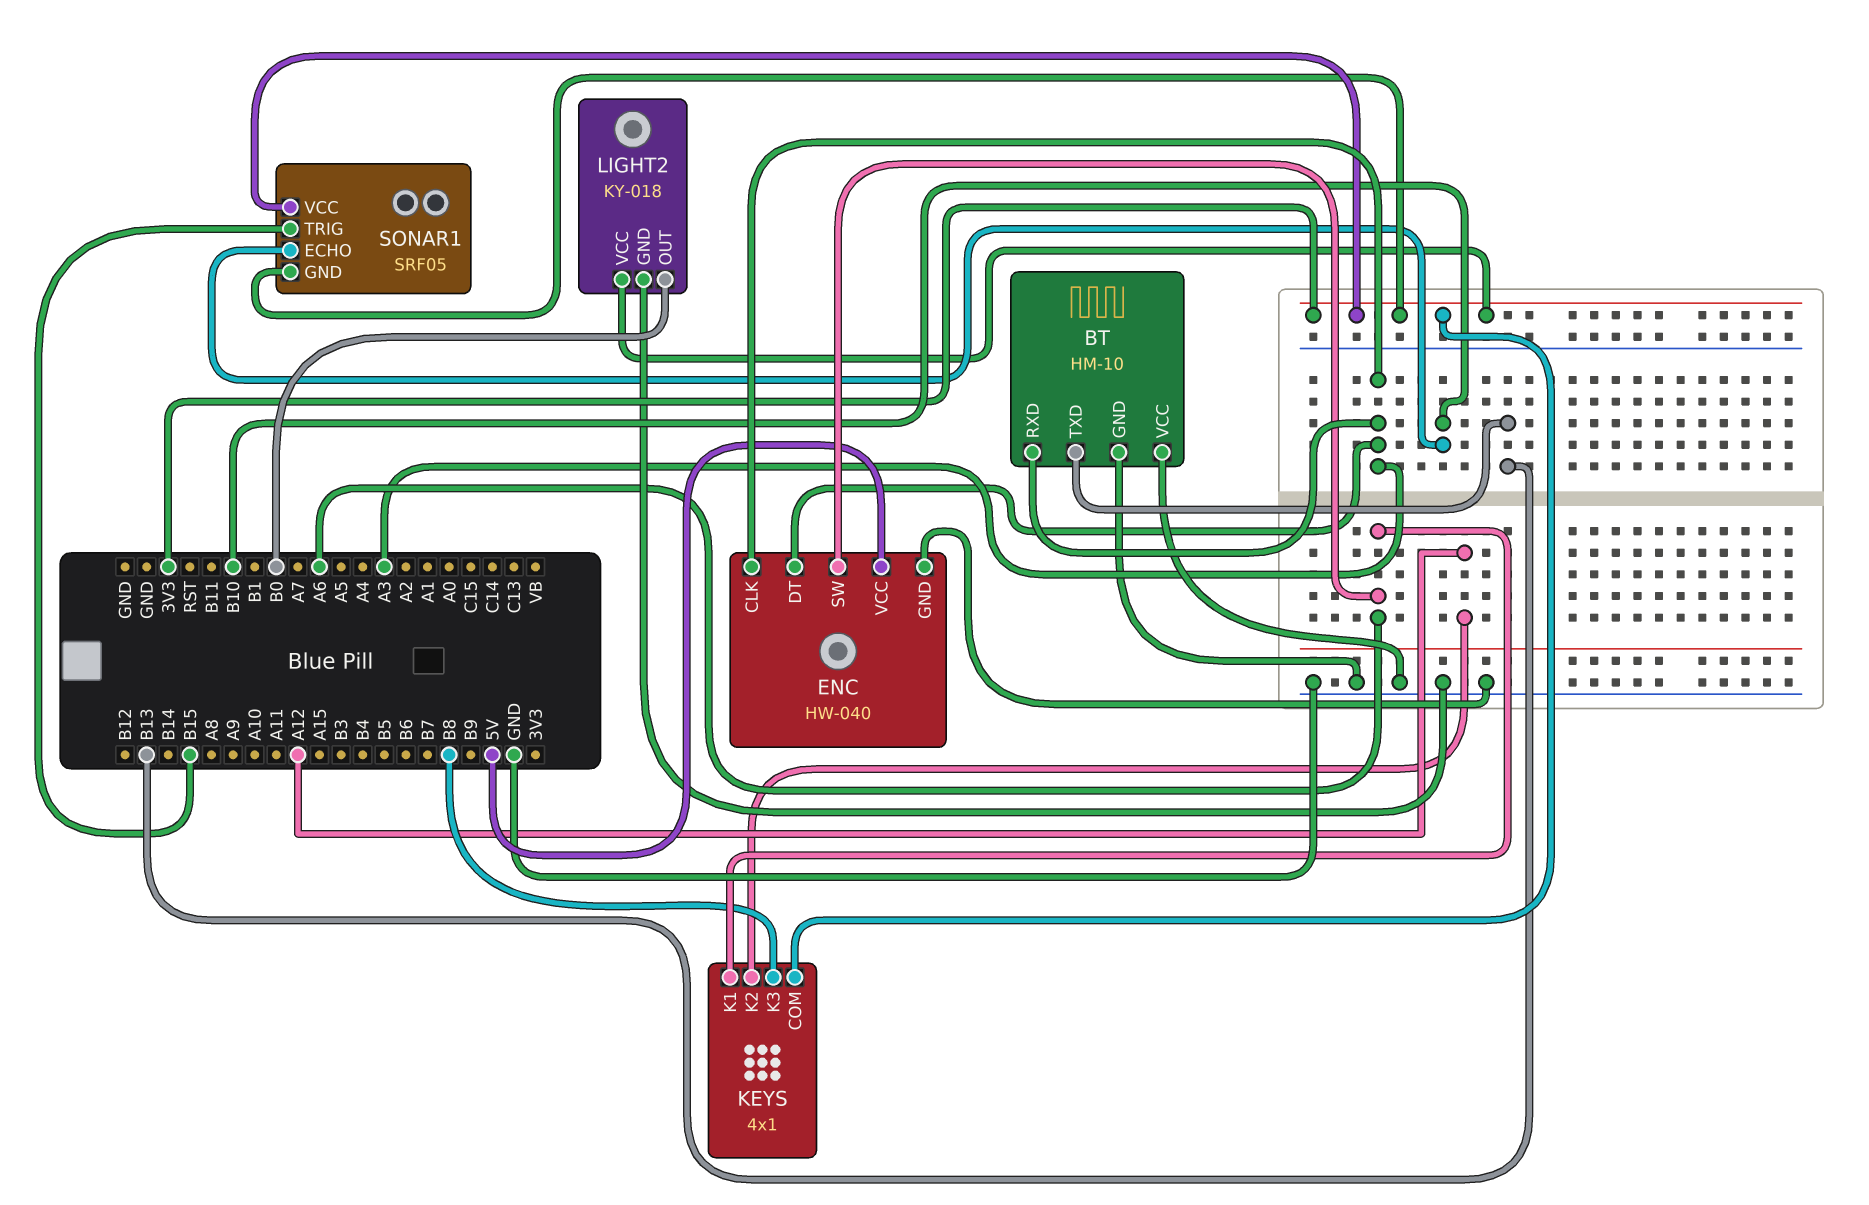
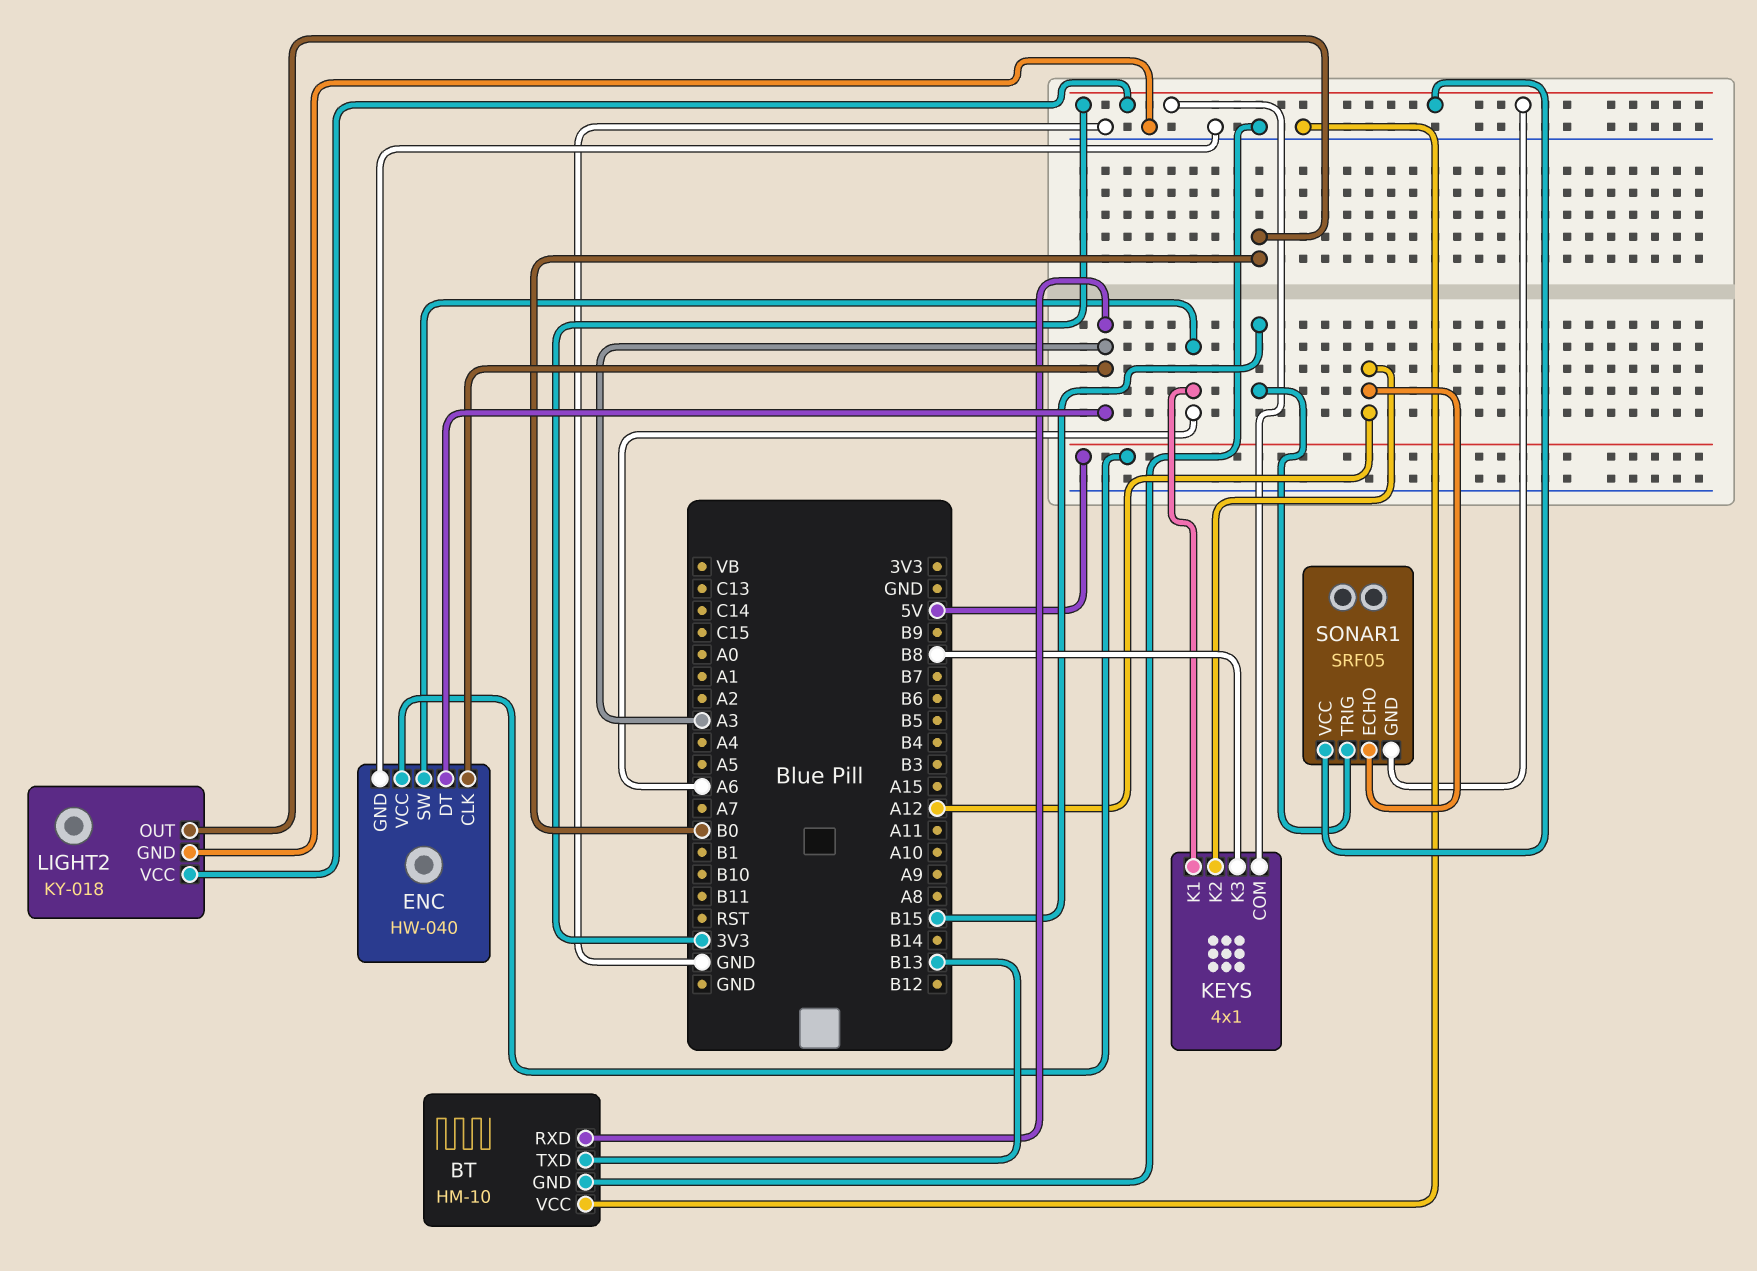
SONAR1 pin ECHO: B10 -> A12

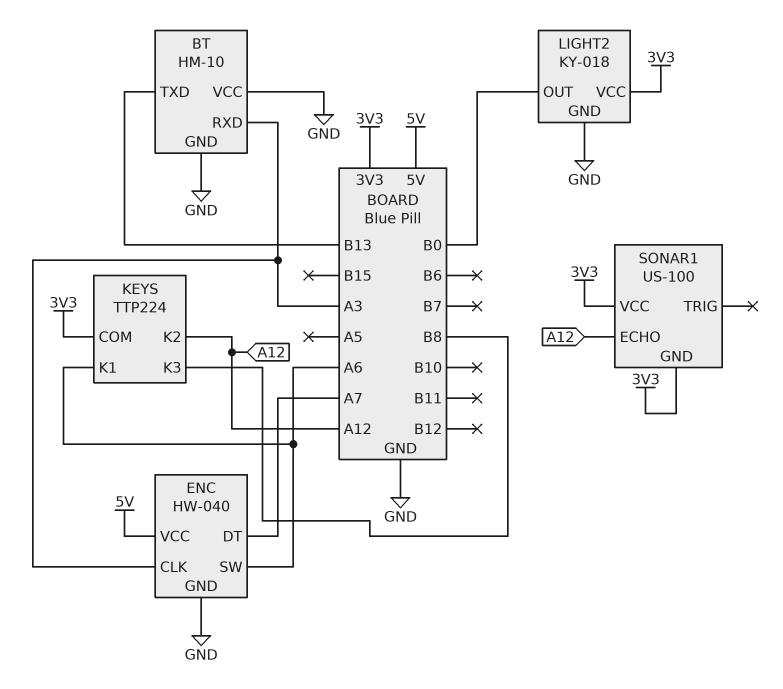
ENC pin DT: A3 -> A7
KEYS: 4x1 -> TTP224
SONAR1: SRF05 -> US-100
SONAR1 pin TRIG: B15 -> none

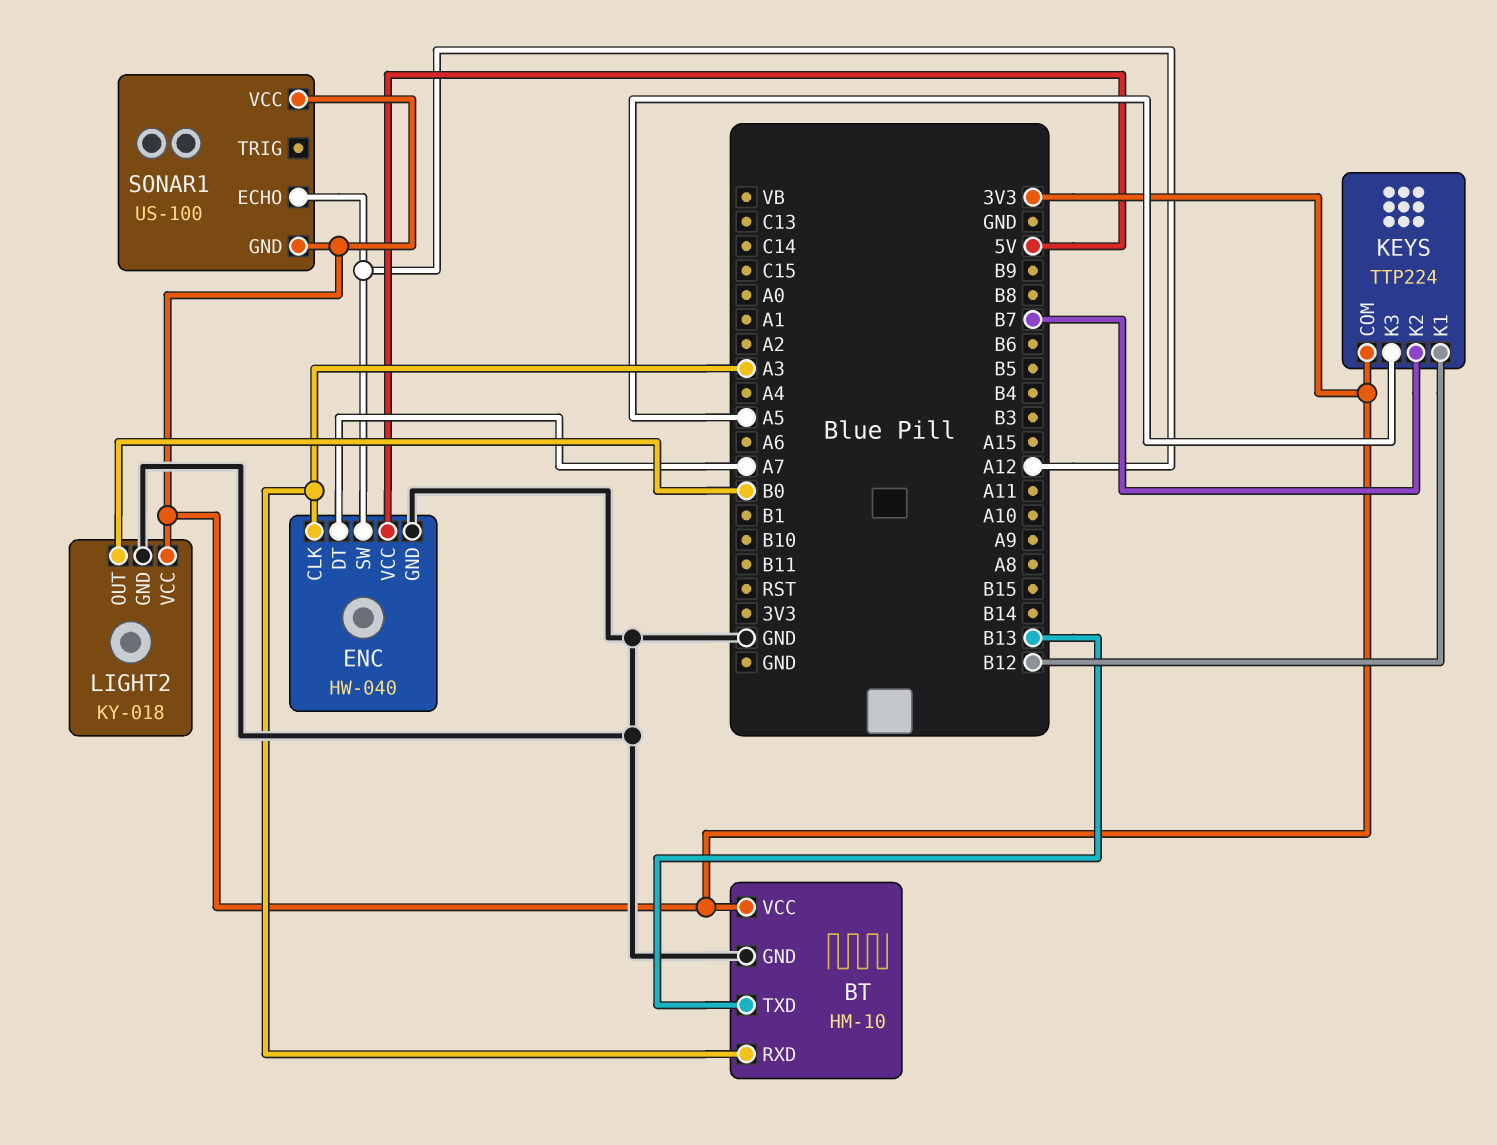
BT pin VCC: GND -> 3V3
ENC pin SW: A6 -> A12
KEYS pin K1: A6 -> B12
KEYS pin K2: A12 -> B7
KEYS pin K3: B8 -> A5

